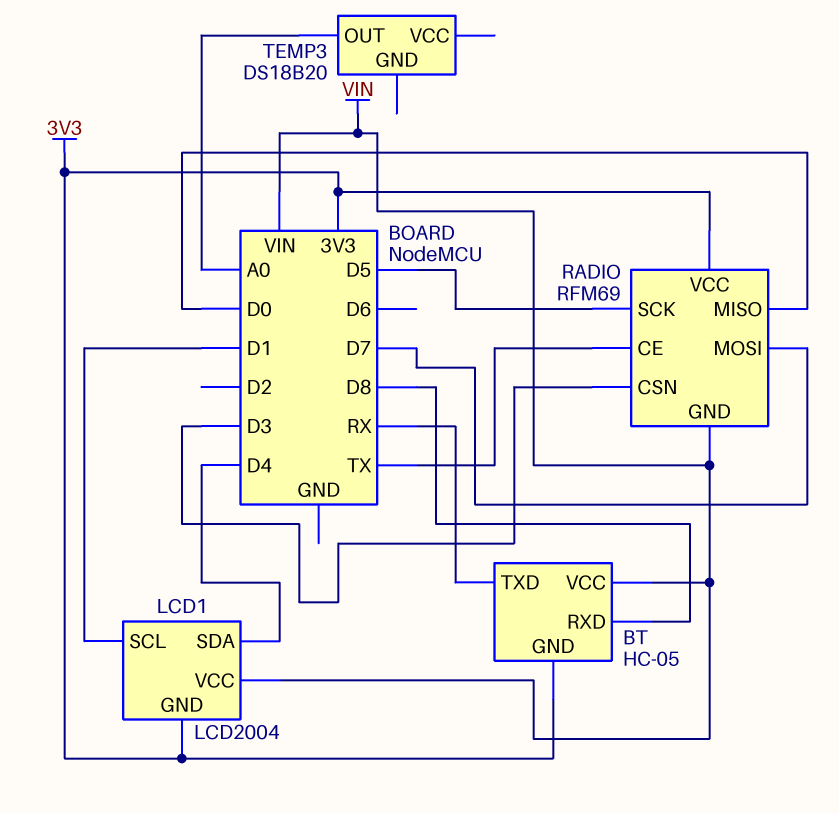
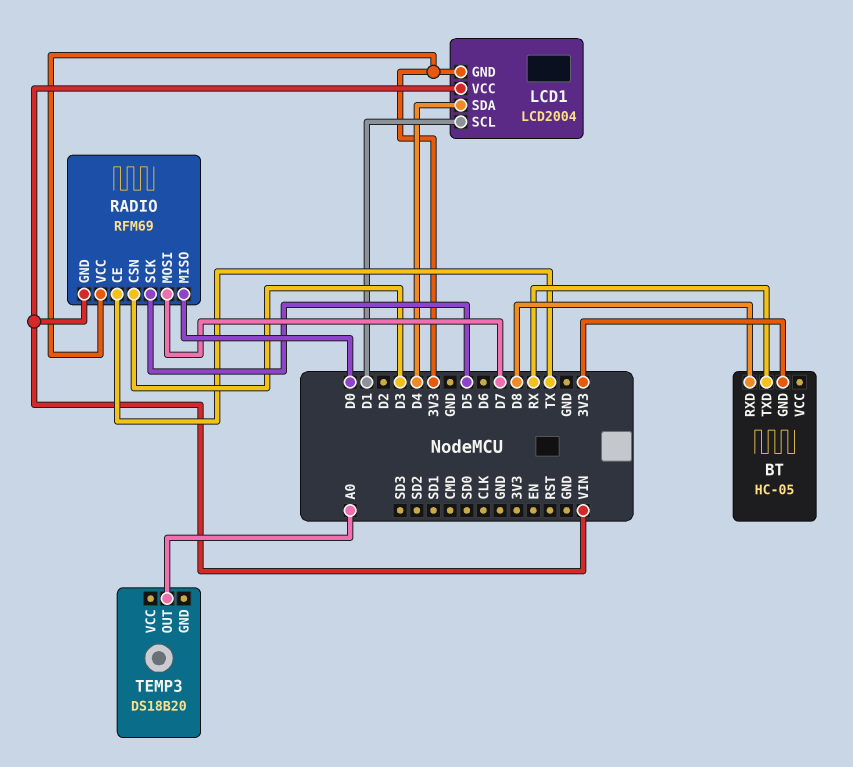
BT pin VCC: VIN -> none

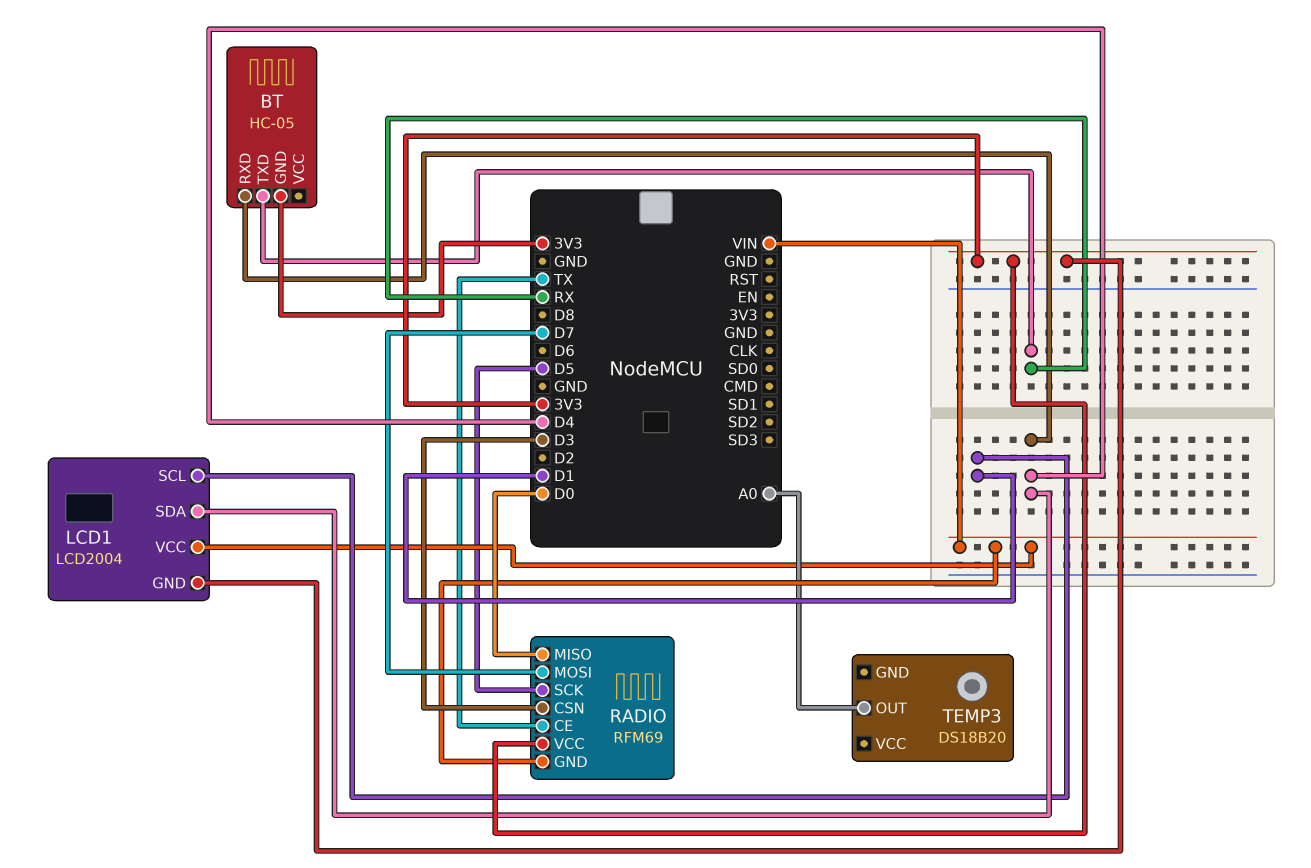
BT pin RXD: D8 -> D4

